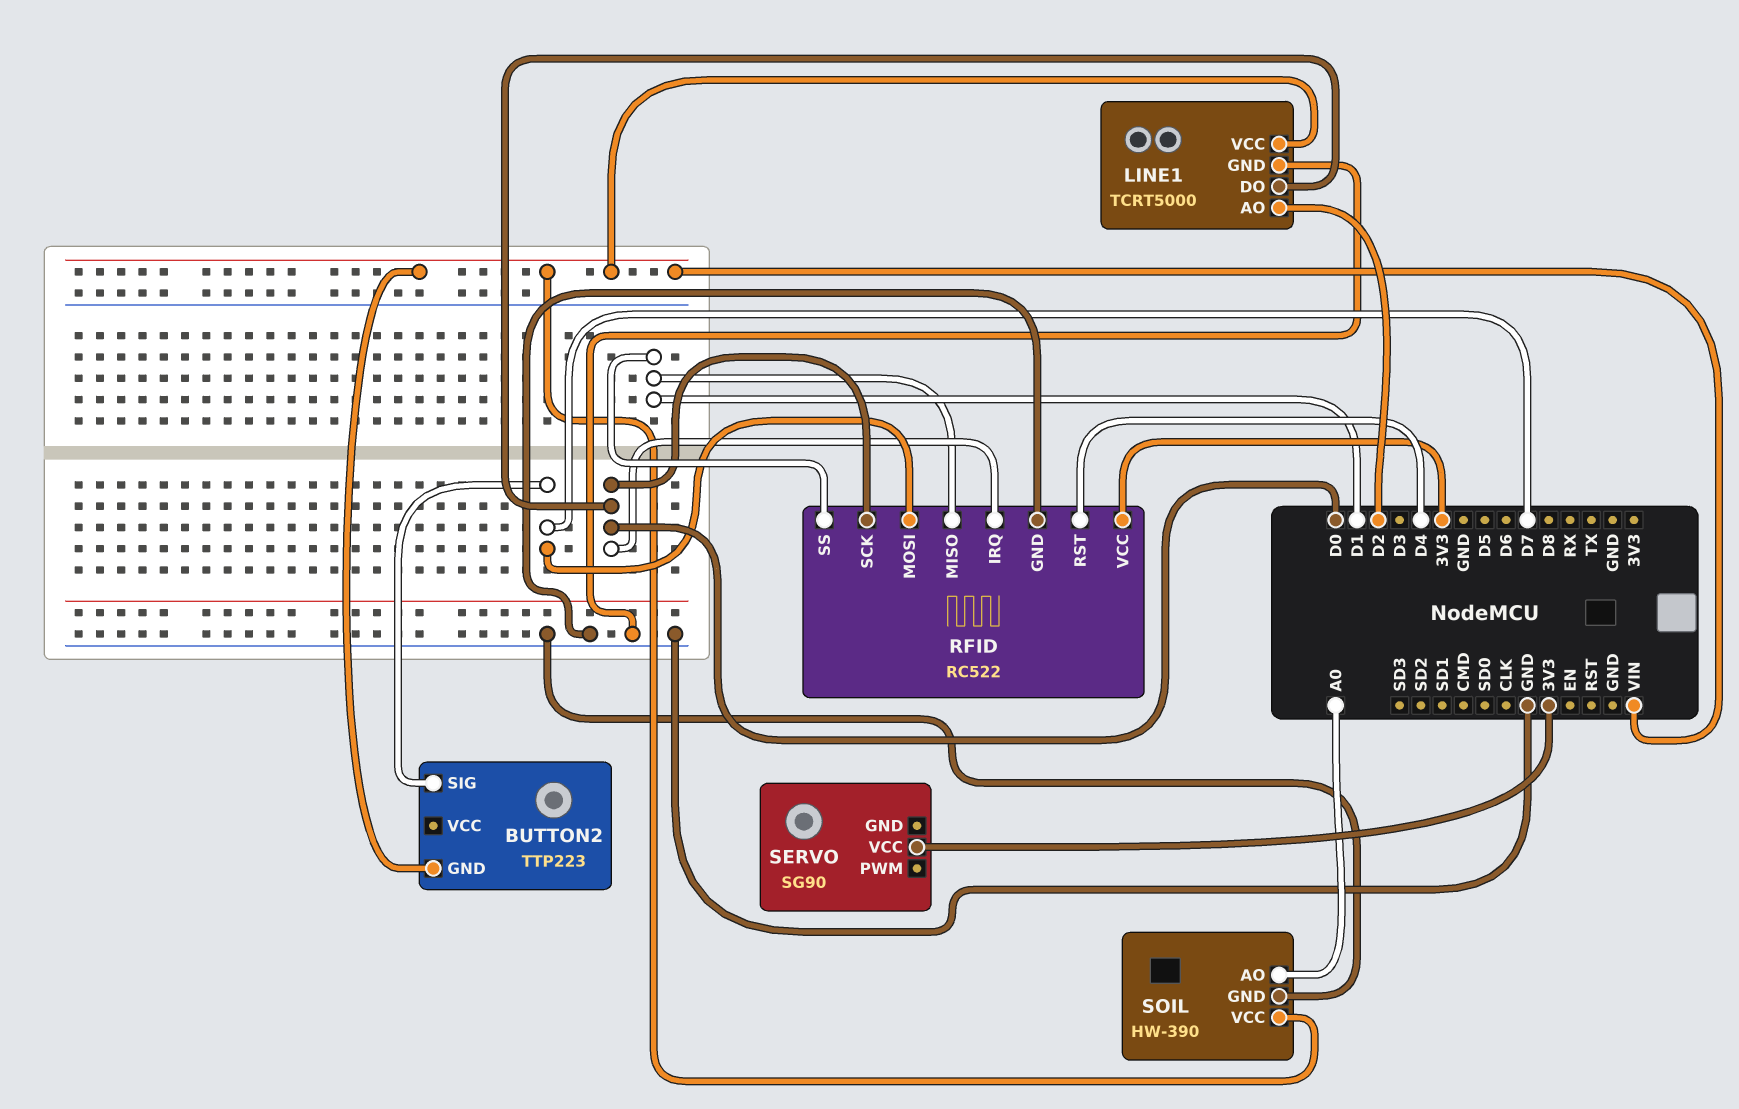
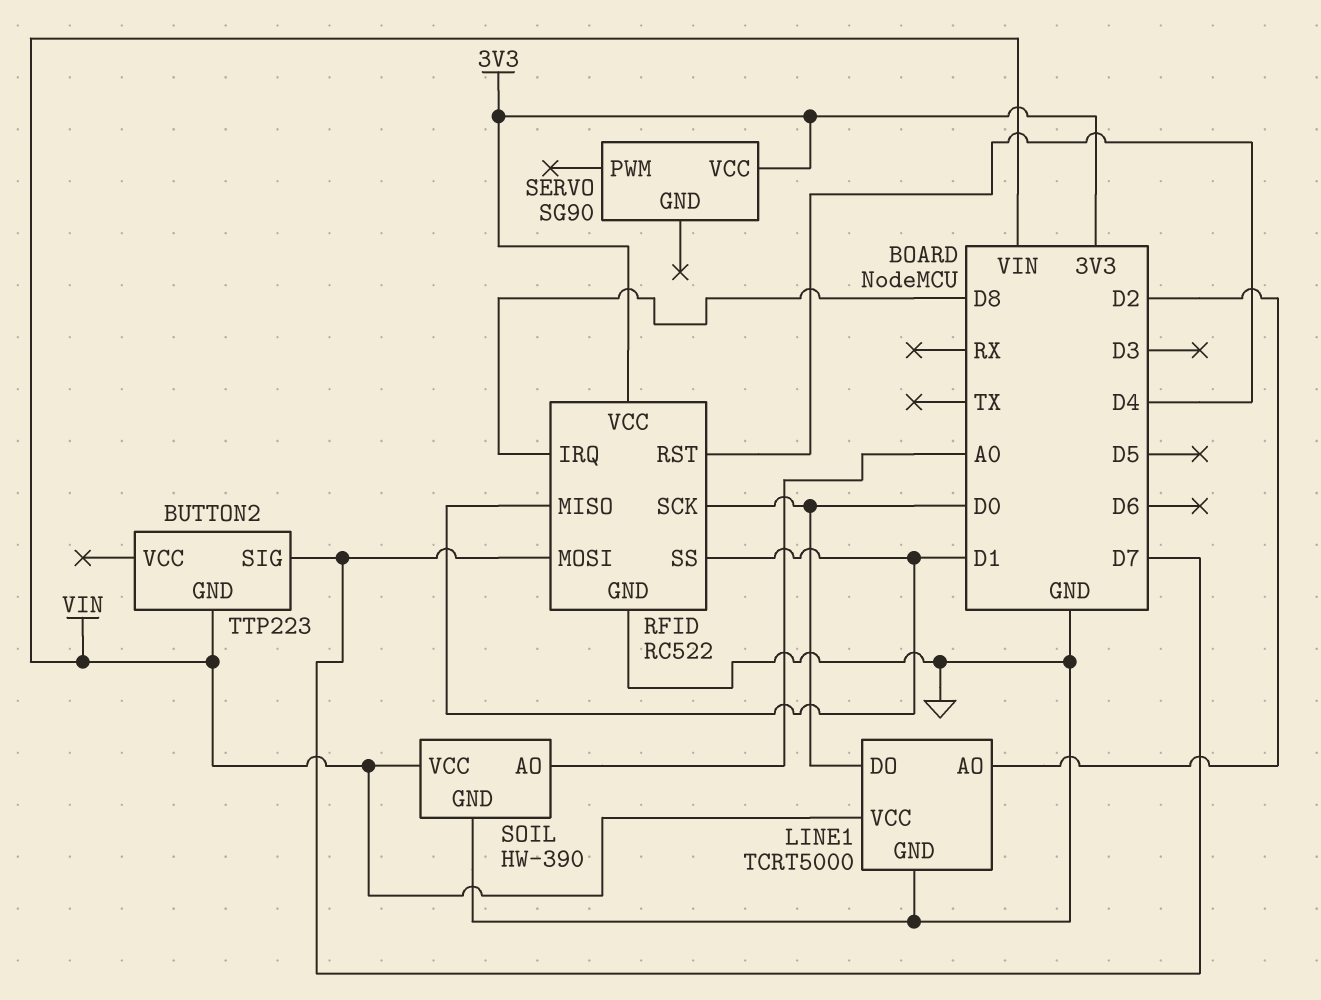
RFID pin IRQ: D0 -> D8

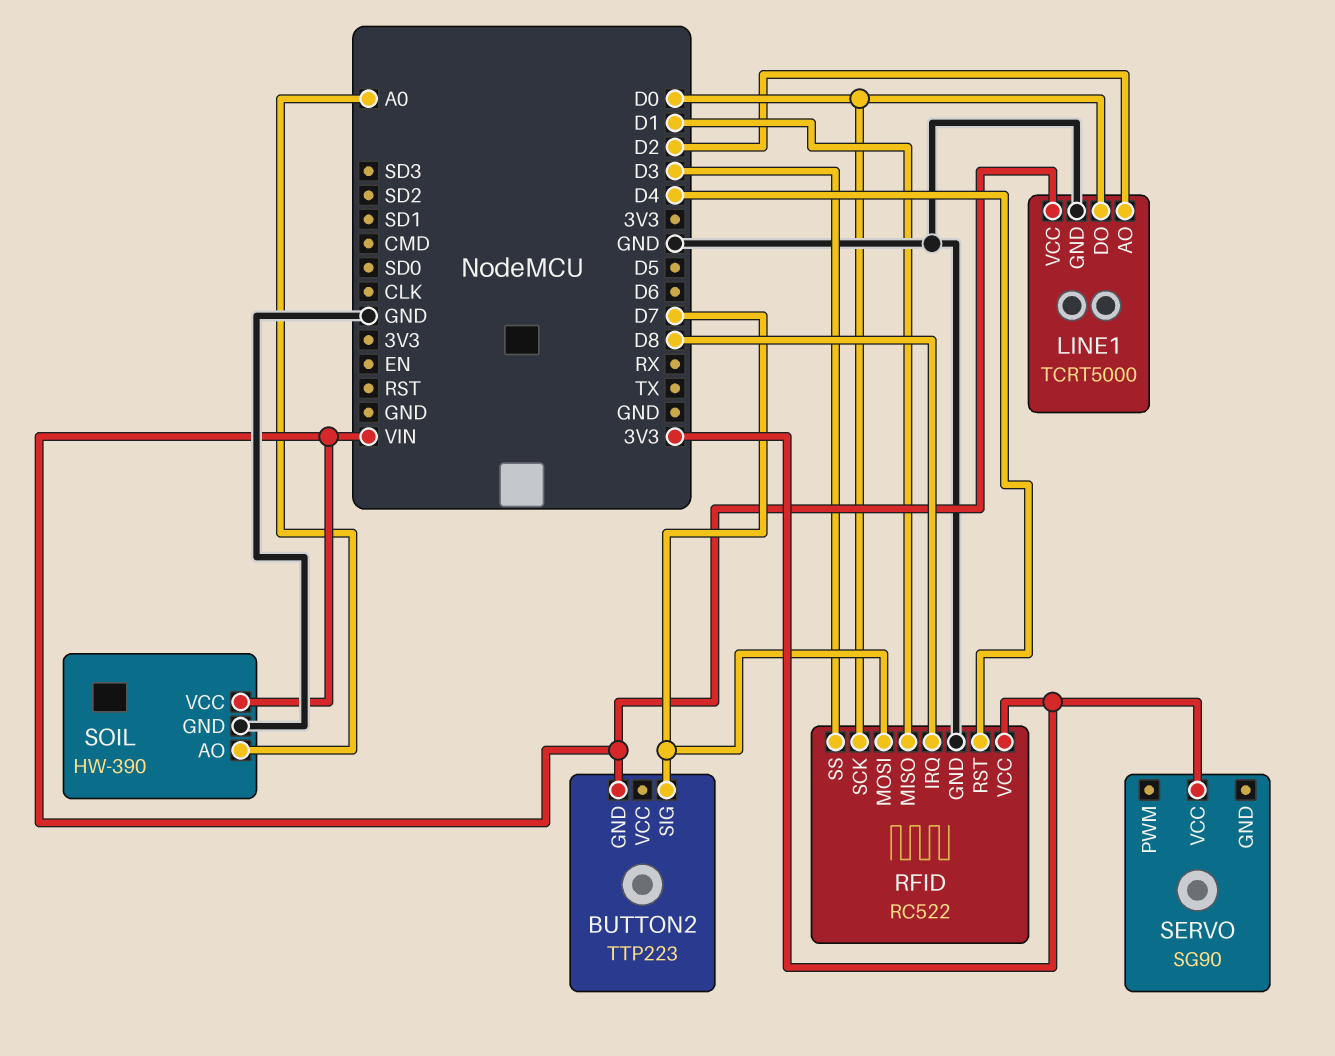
RFID pin SS: D1 -> D3

